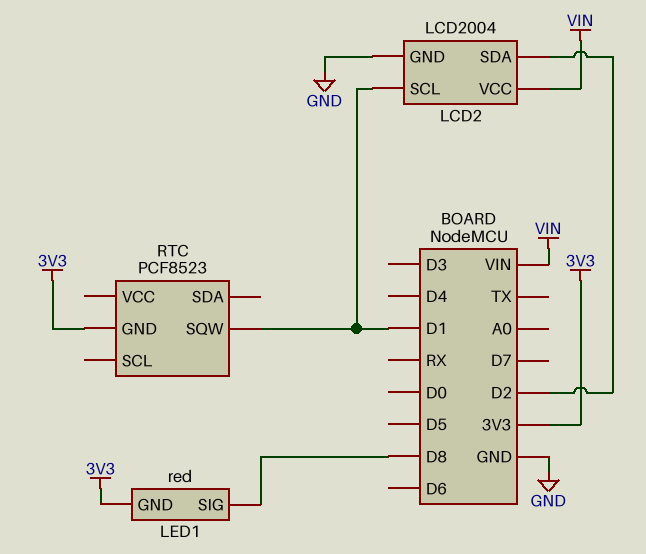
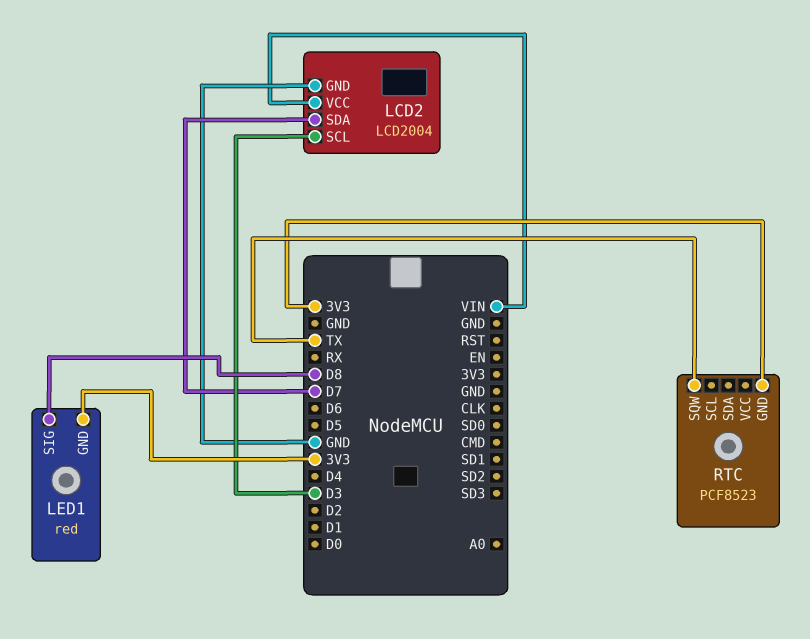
LCD2 pin SCL: D1 -> D3
LCD2 pin SDA: D2 -> D7
RTC pin SQW: D1 -> TX

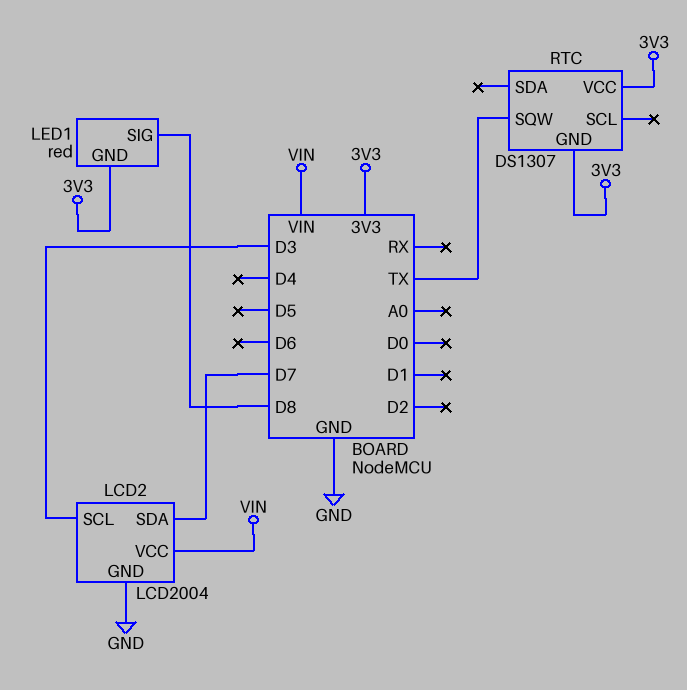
RTC: PCF8523 -> DS1307
RTC pin VCC: none -> 3V3

